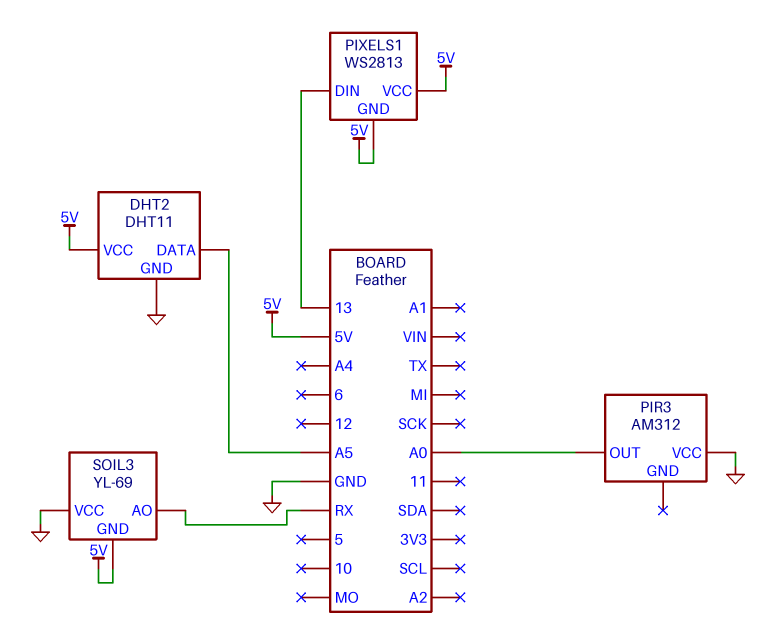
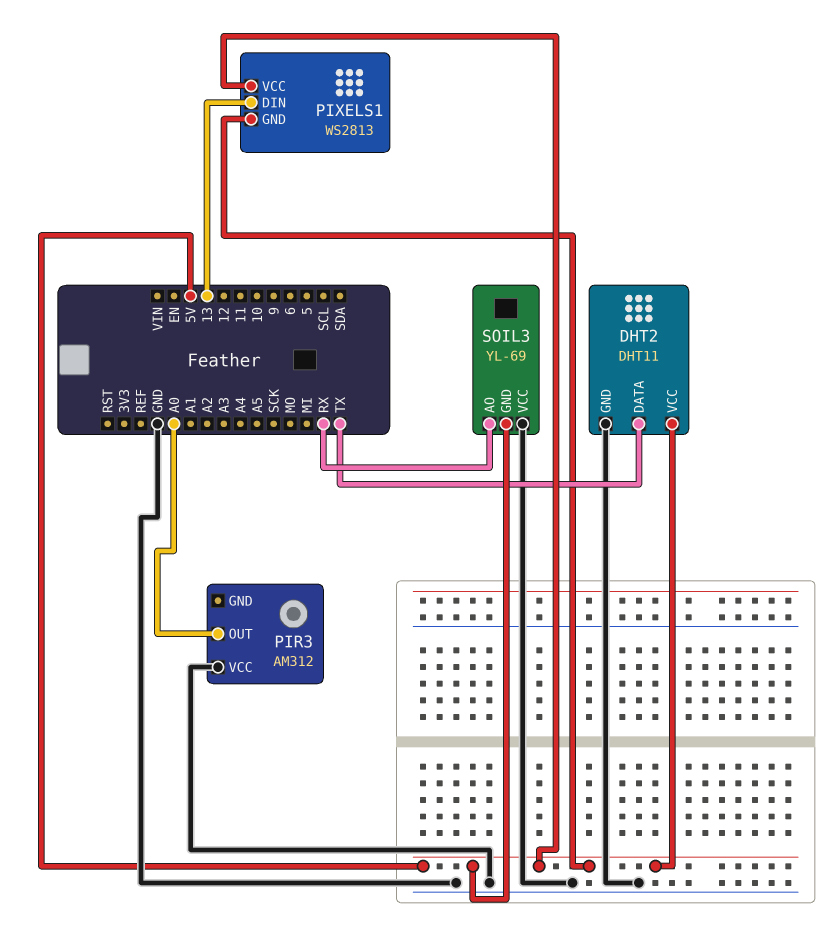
DHT2 pin DATA: A5 -> TX

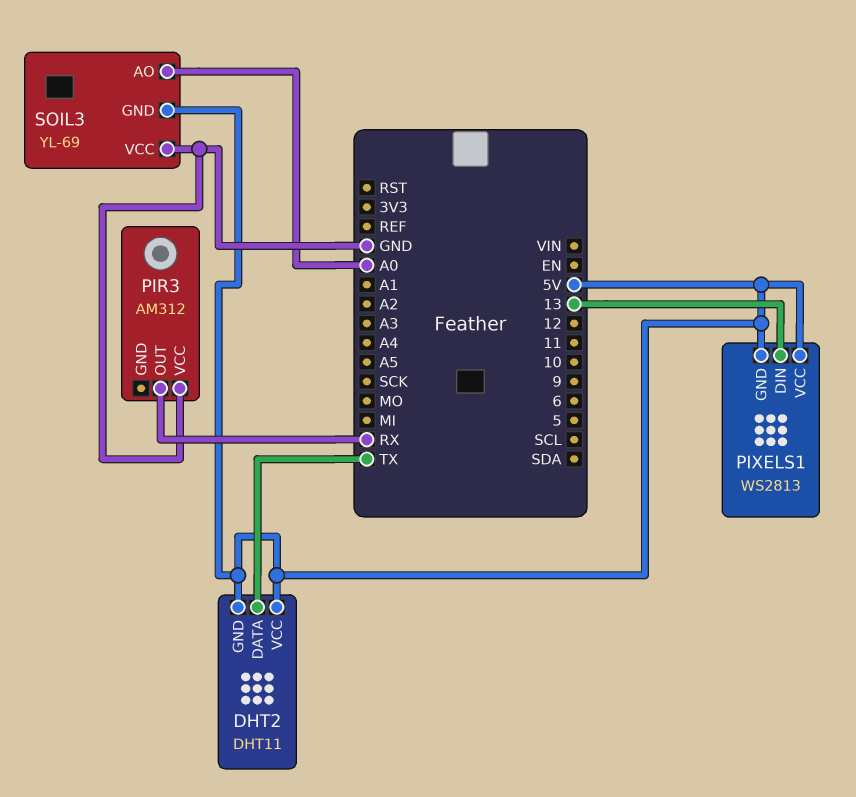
DHT2 pin GND: GND -> 5V
PIR3 pin OUT: A0 -> RX
SOIL3 pin AO: RX -> A0

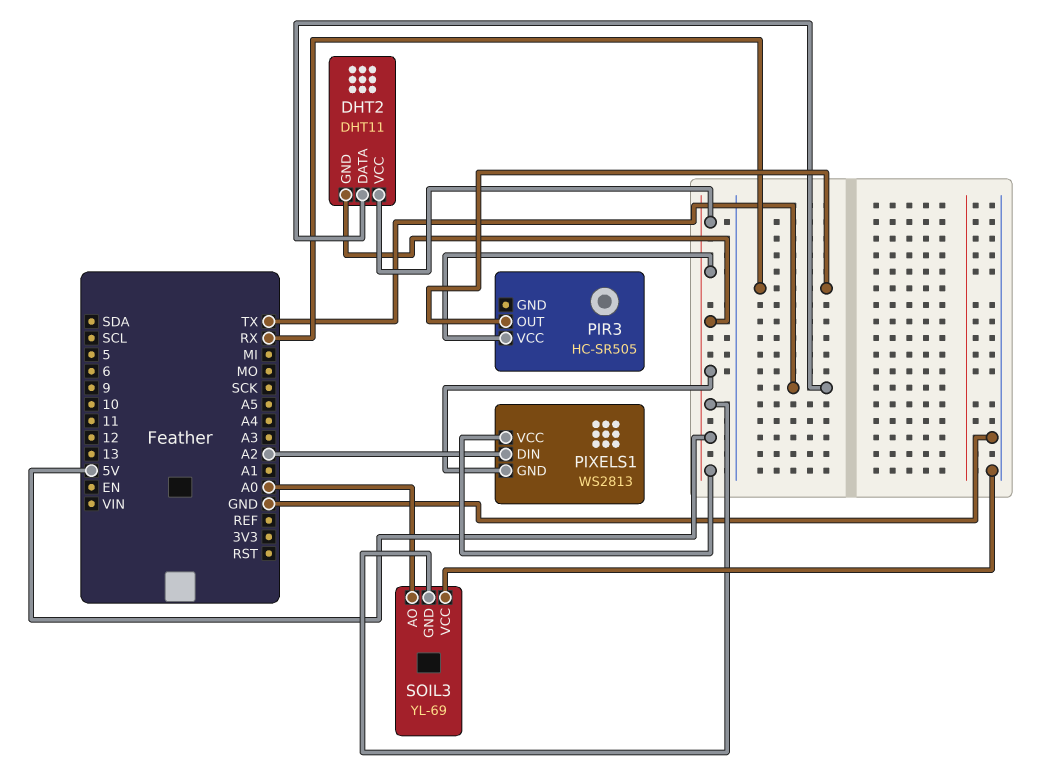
PIR3: AM312 -> HC-SR505
PIR3 pin VCC: GND -> 5V
PIXELS1 pin DIN: 13 -> A2

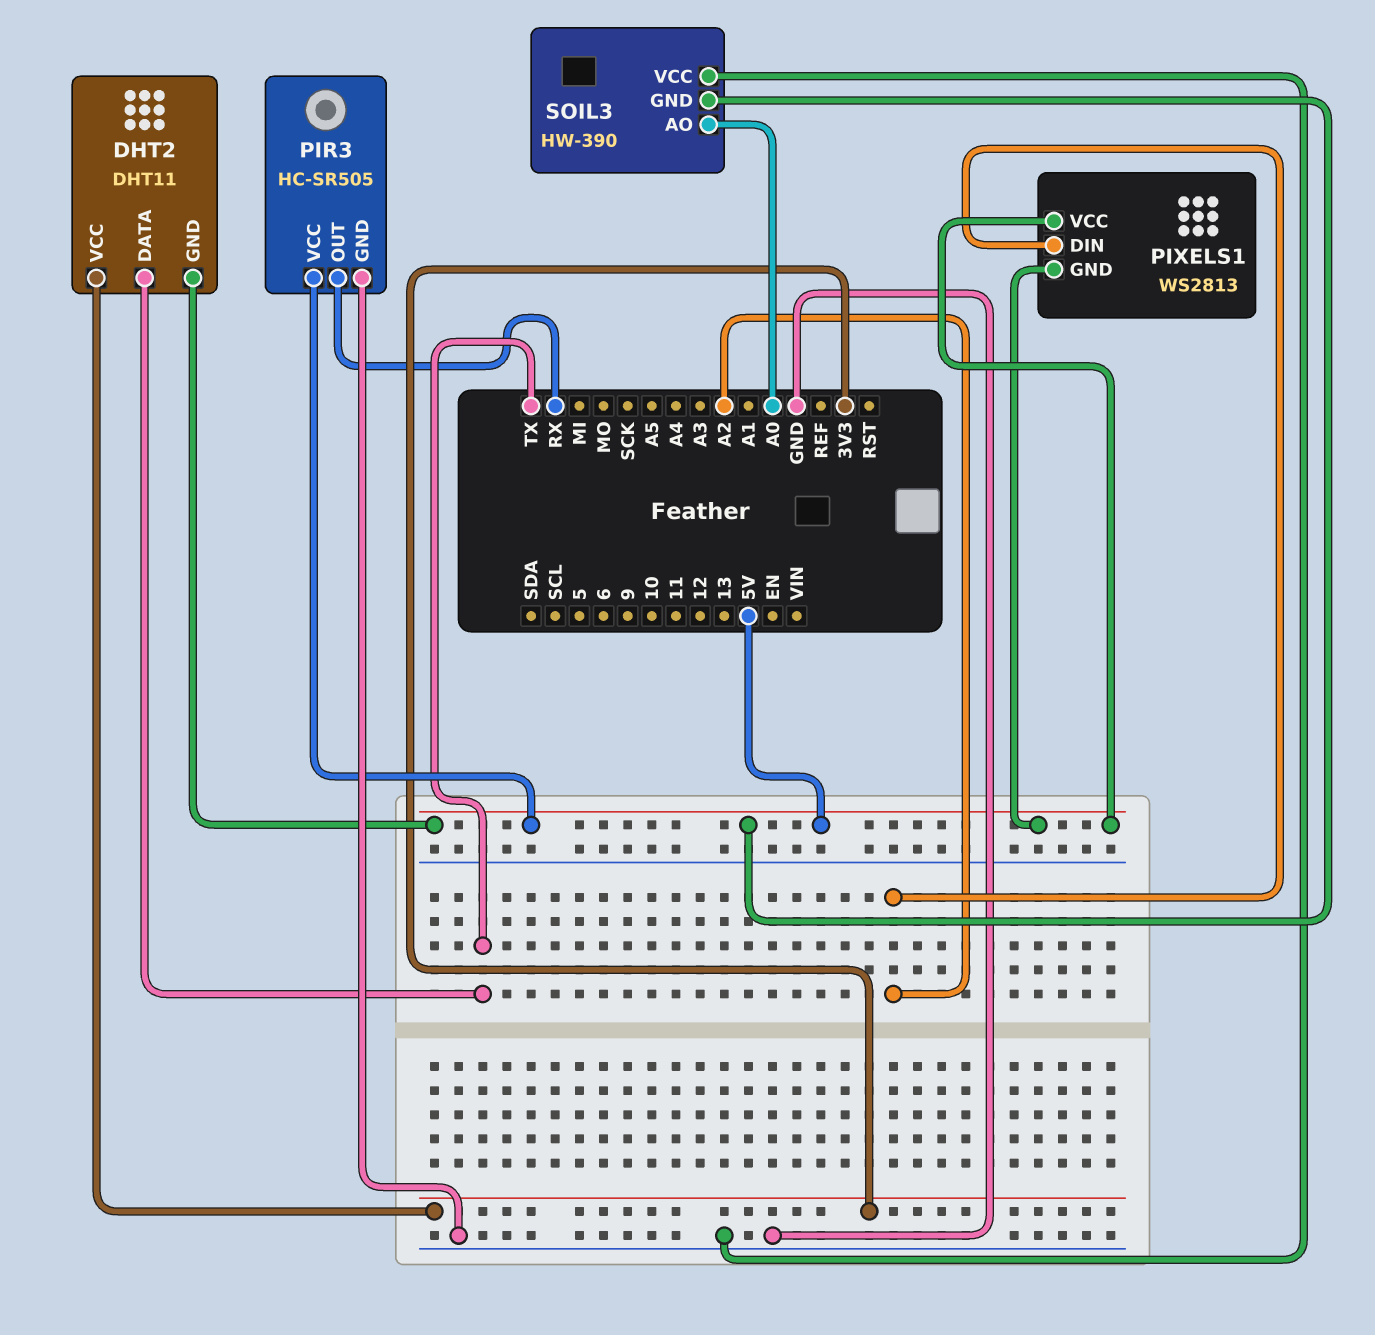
DHT2 pin VCC: 5V -> 3V3
PIR3 pin GND: none -> GND
SOIL3: YL-69 -> HW-390

